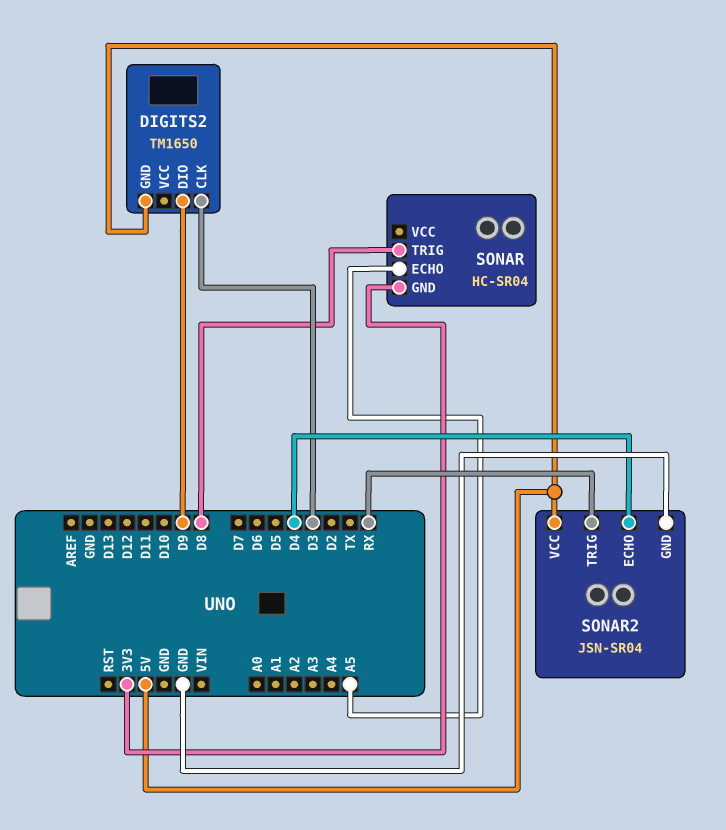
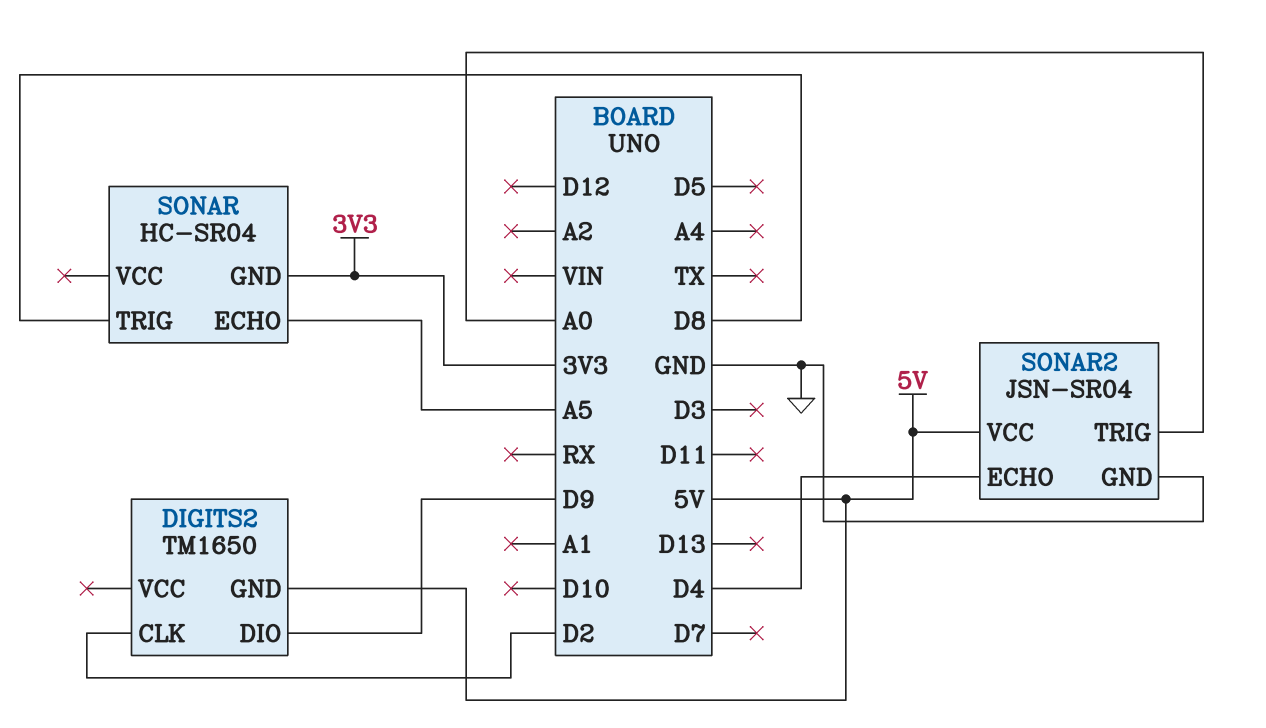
DIGITS2 pin CLK: D3 -> D2
SONAR2 pin TRIG: RX -> A0

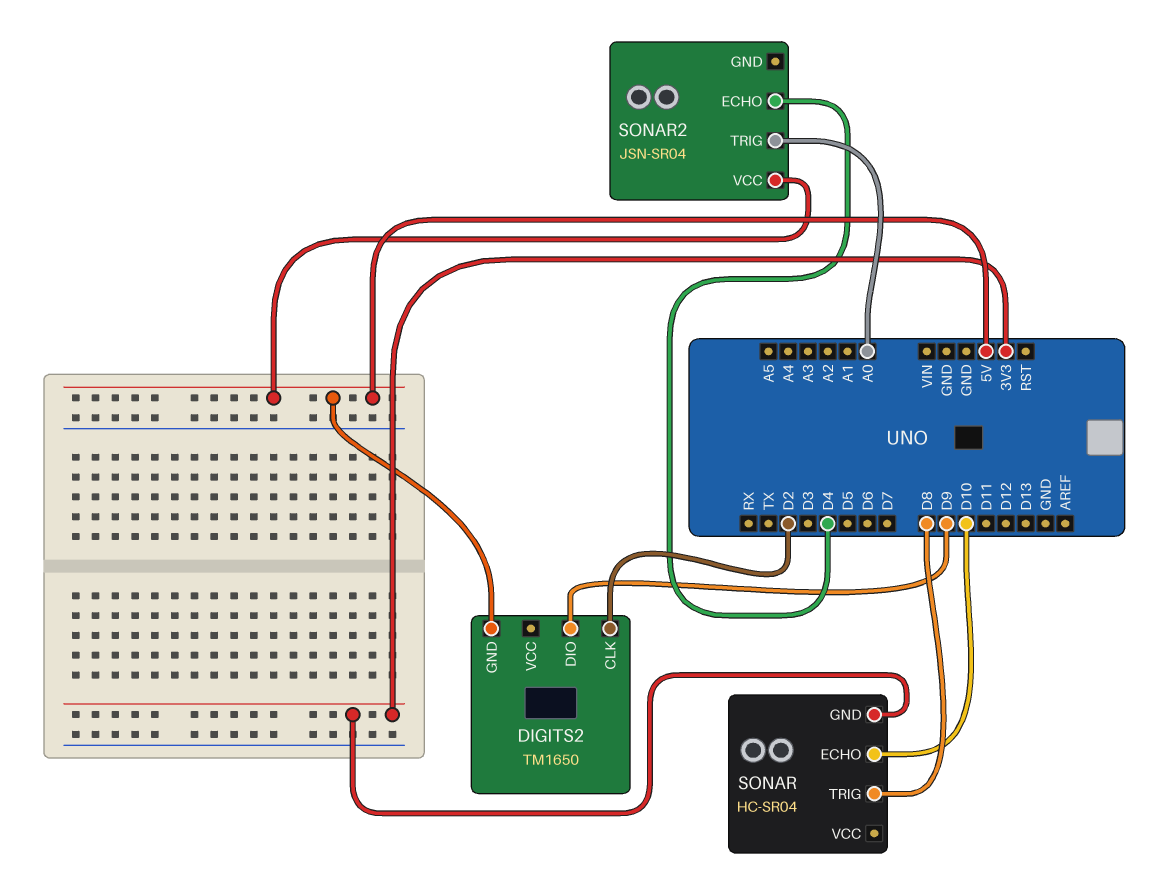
SONAR pin ECHO: A5 -> D10
SONAR2 pin GND: GND -> none

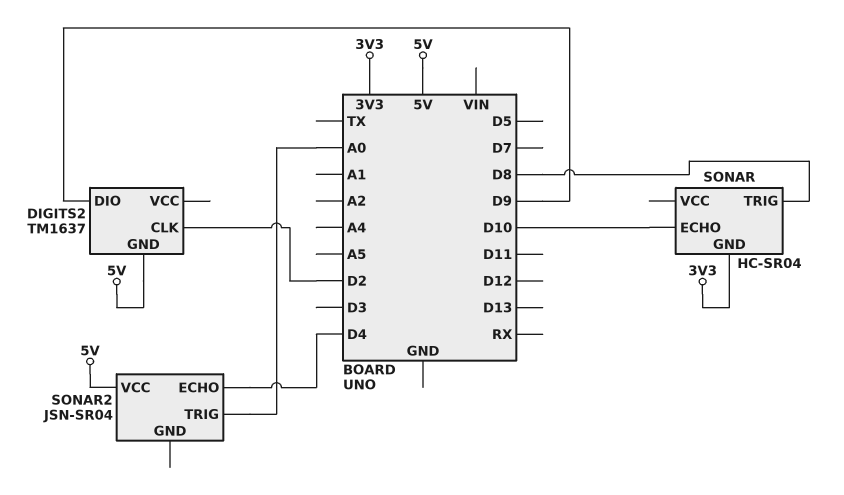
DIGITS2: TM1650 -> TM1637

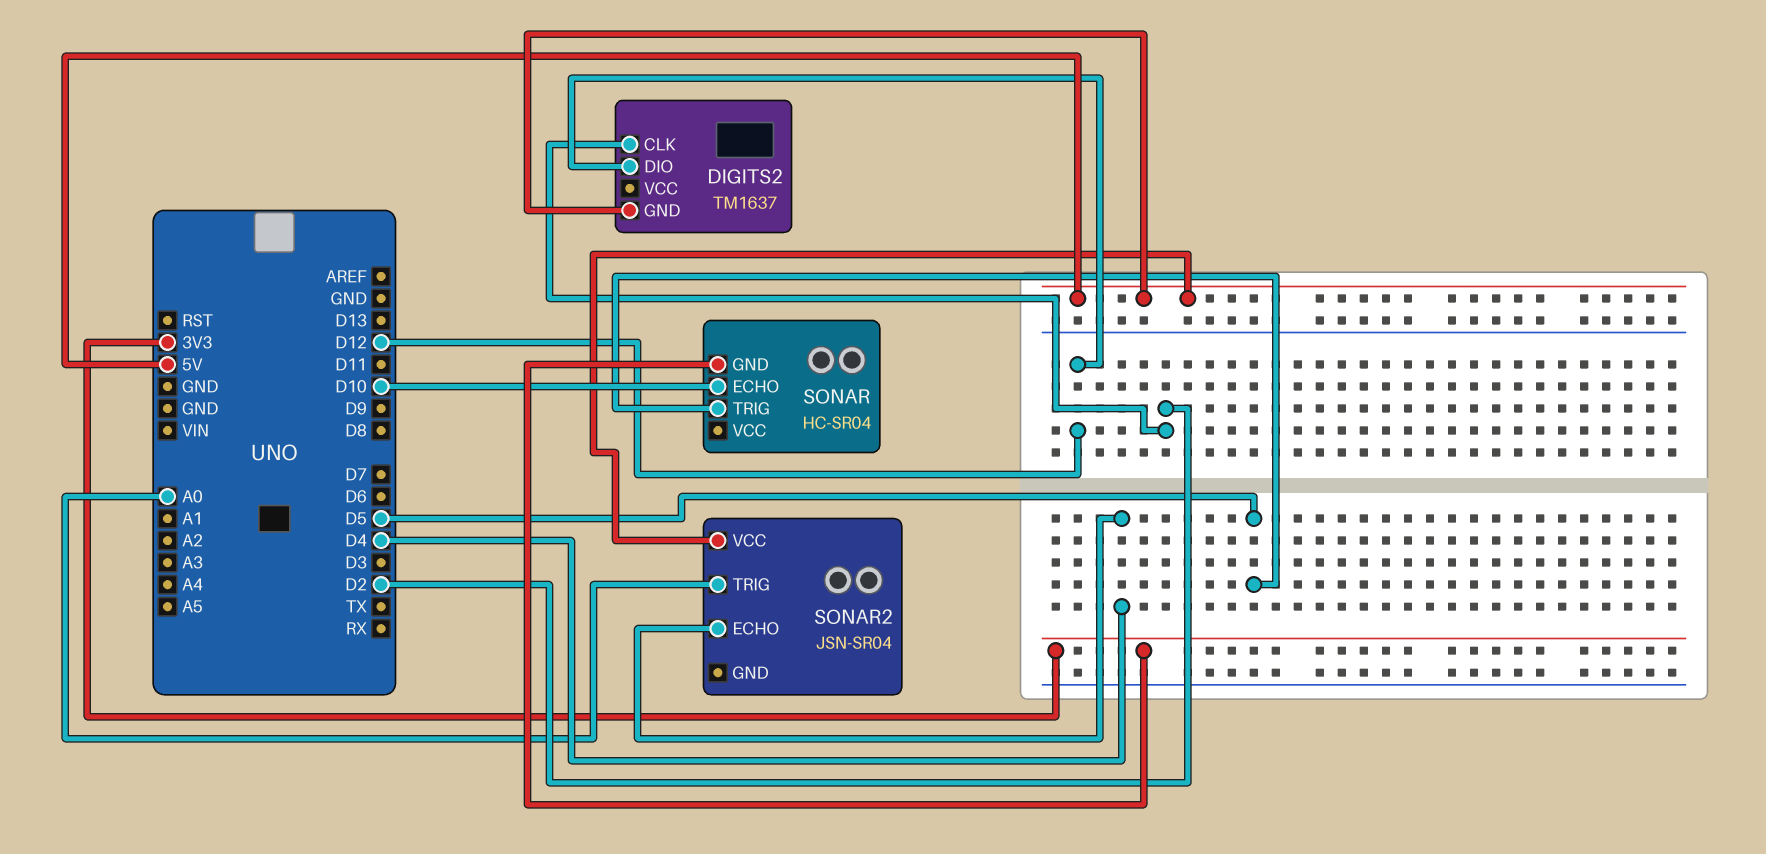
DIGITS2 pin DIO: D9 -> D12
SONAR pin TRIG: D8 -> D5

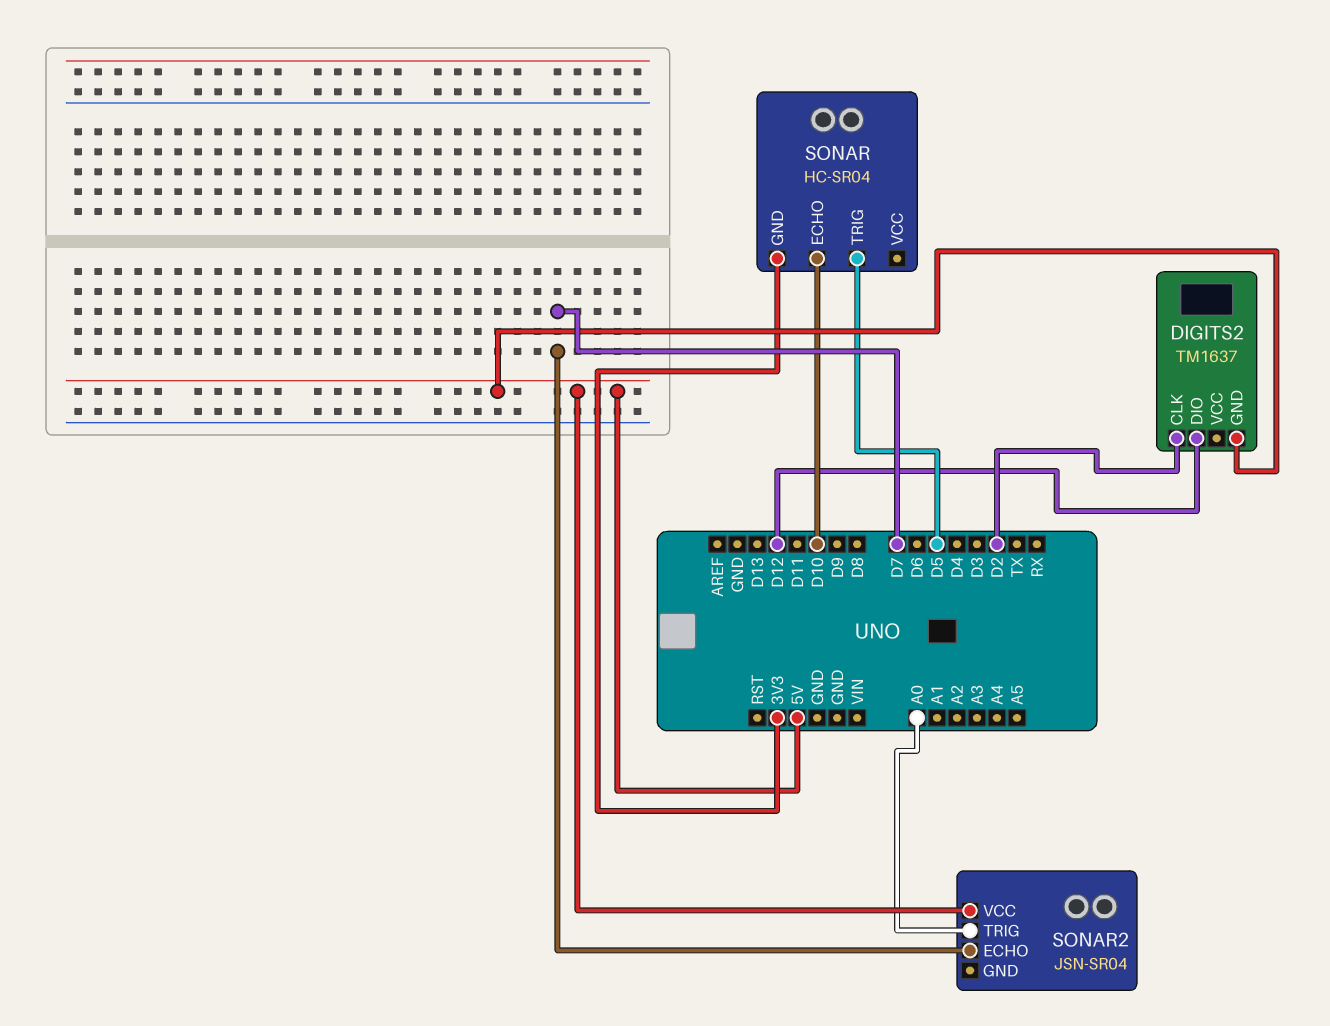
SONAR2 pin ECHO: D4 -> D7

